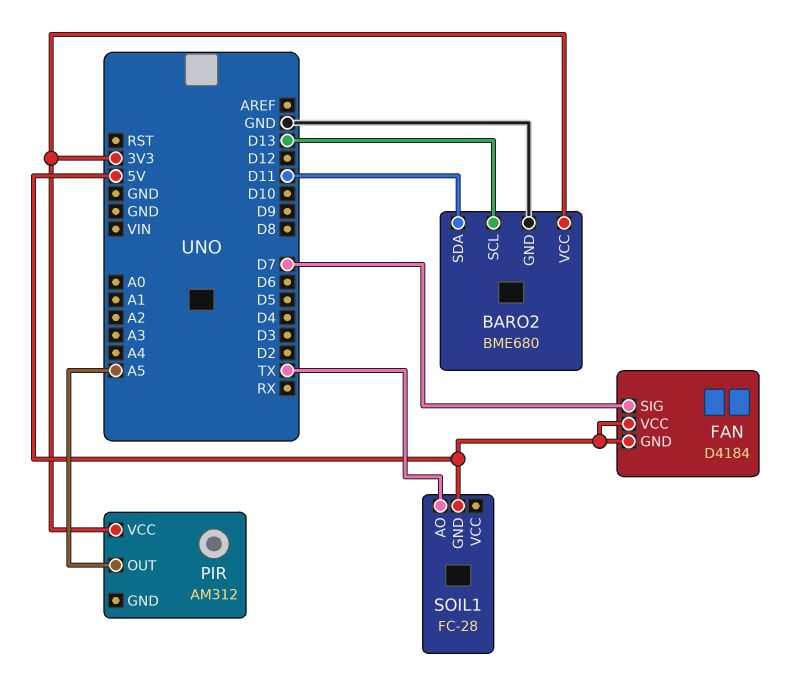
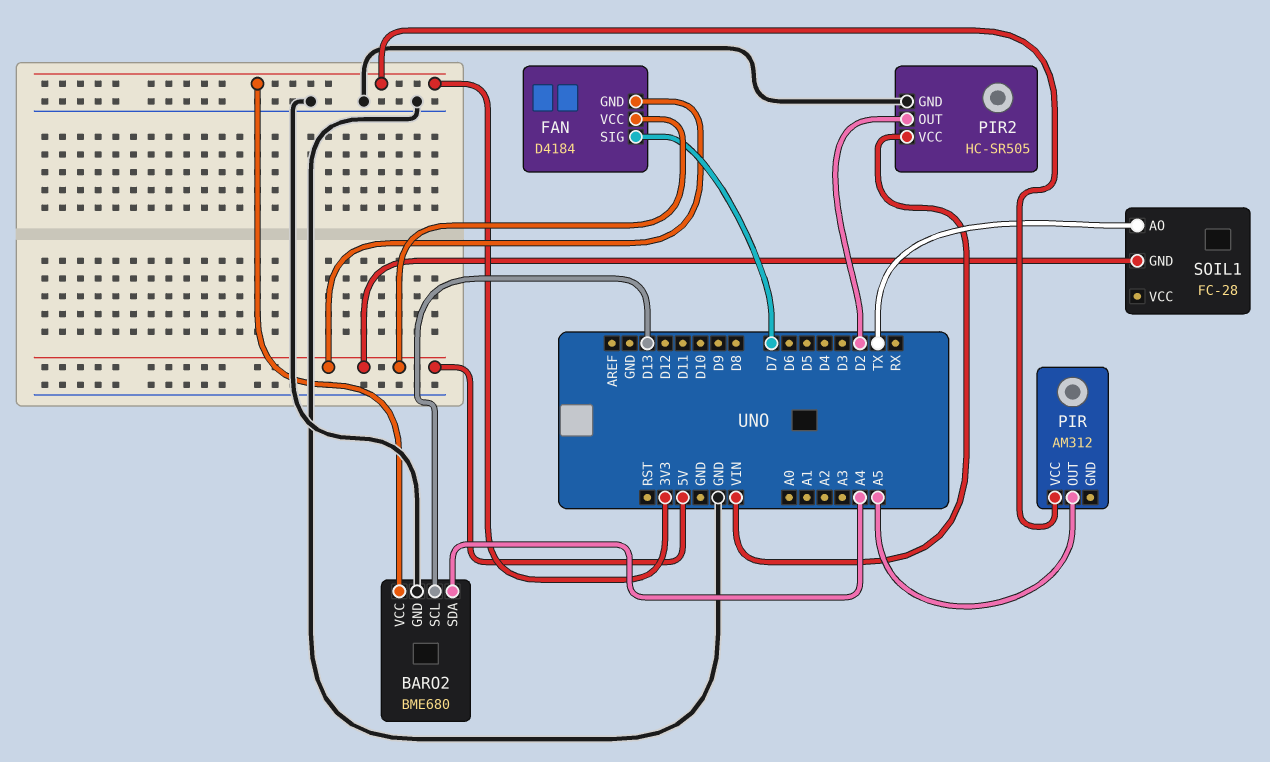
BARO2 pin SDA: D11 -> A4
PIR2: none -> HC-SR505
PIR2 pin GND: none -> GND
PIR2 pin OUT: none -> D2
PIR2 pin VCC: none -> VIN

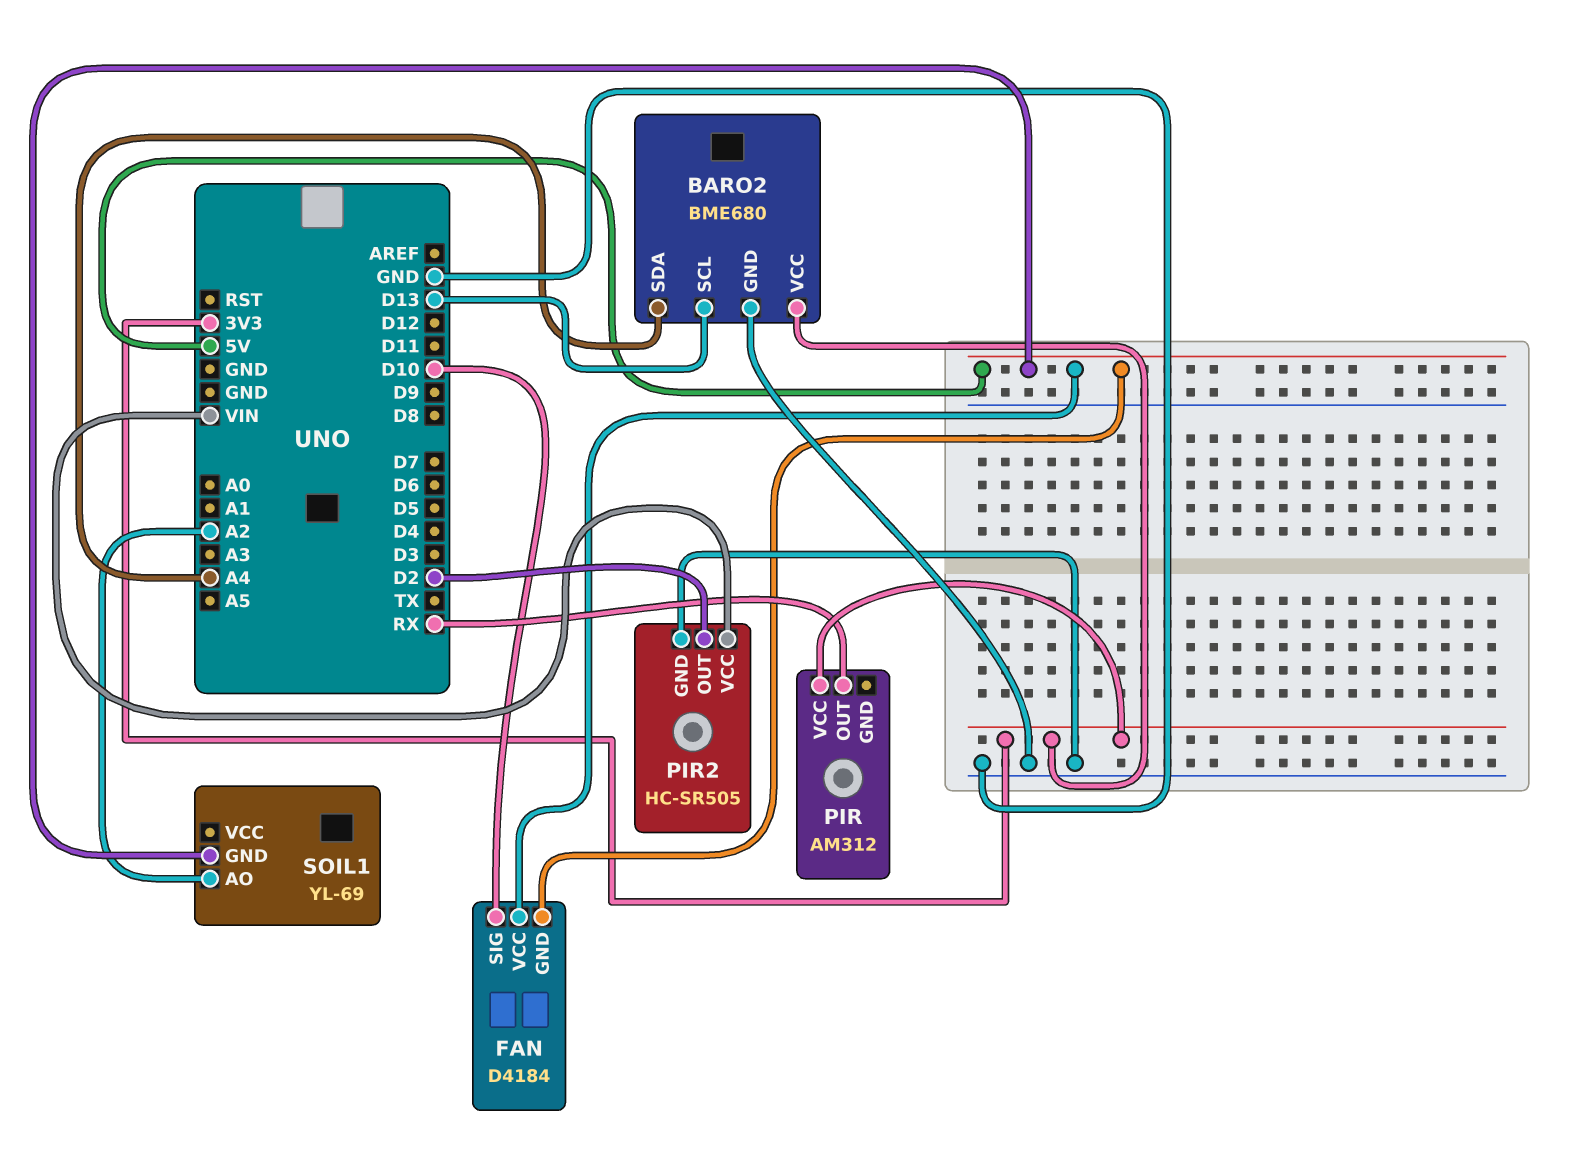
FAN pin SIG: D7 -> D10
PIR pin OUT: A5 -> RX
SOIL1: FC-28 -> YL-69
SOIL1 pin AO: TX -> A2

